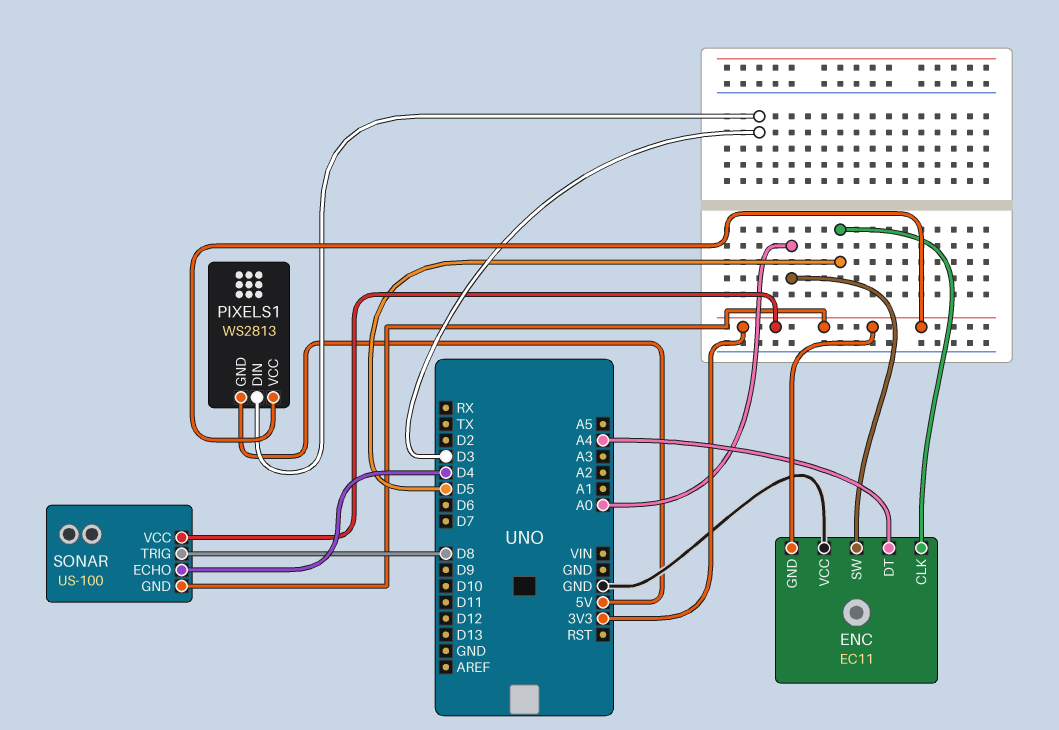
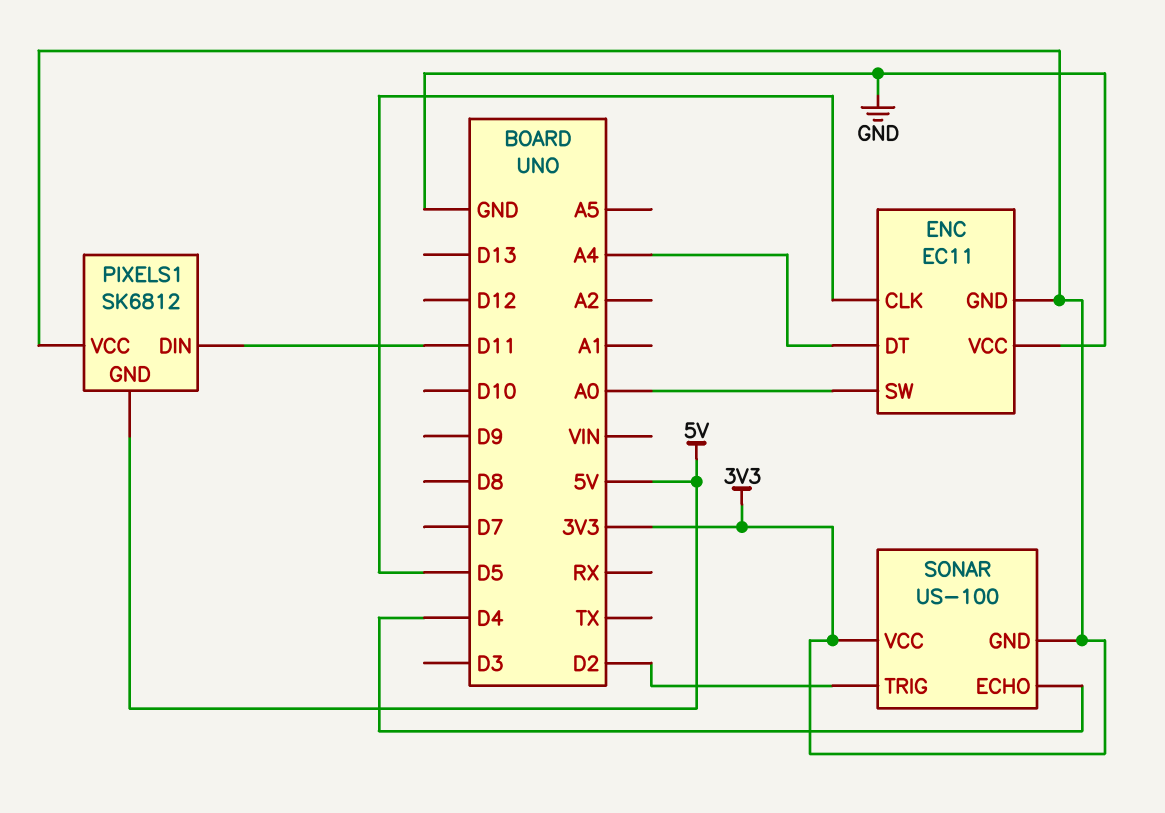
PIXELS1: WS2813 -> SK6812
PIXELS1 pin DIN: D3 -> D11
SONAR pin TRIG: D8 -> D2

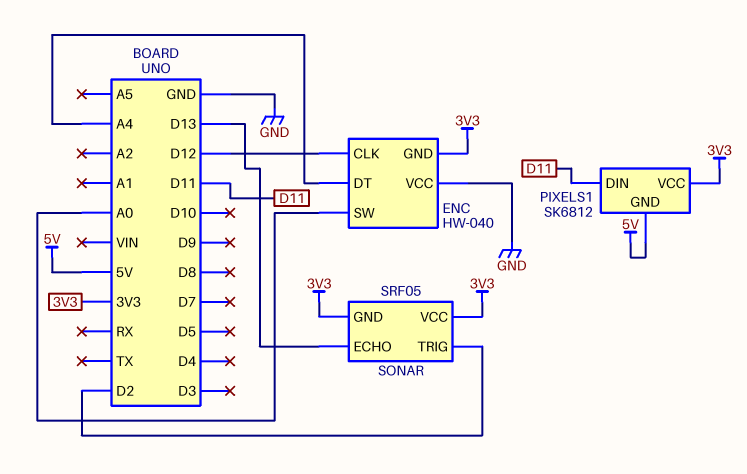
ENC: EC11 -> HW-040
ENC pin CLK: D5 -> D12
SONAR: US-100 -> SRF05
SONAR pin ECHO: D4 -> D13

